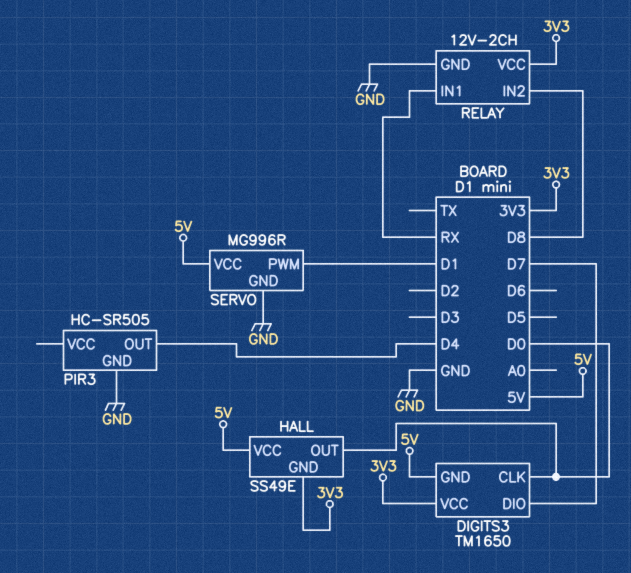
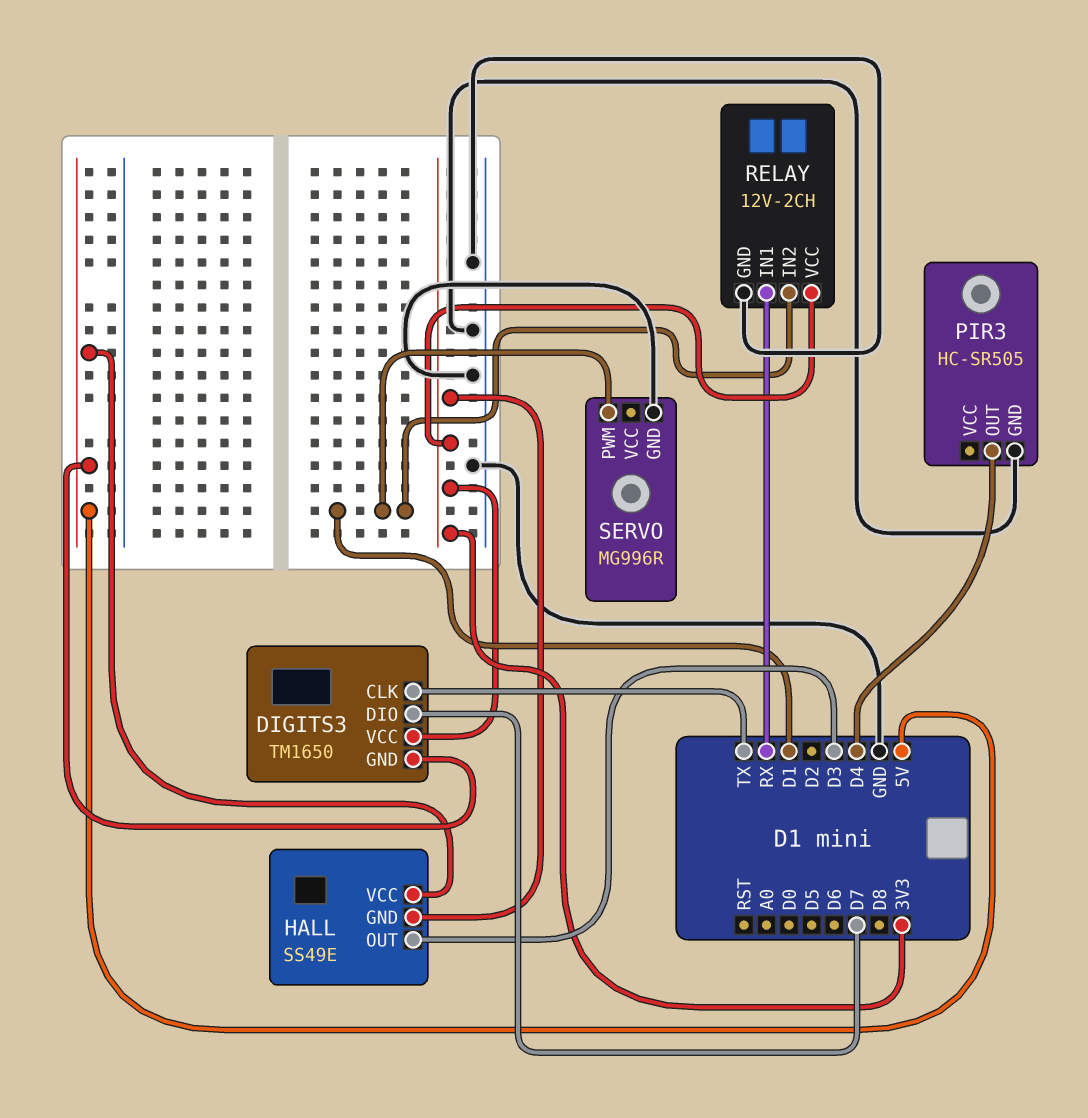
DIGITS3 pin CLK: D0 -> TX
HALL pin OUT: D0 -> D3
RELAY pin IN2: D8 -> D1
SERVO pin VCC: 5V -> none

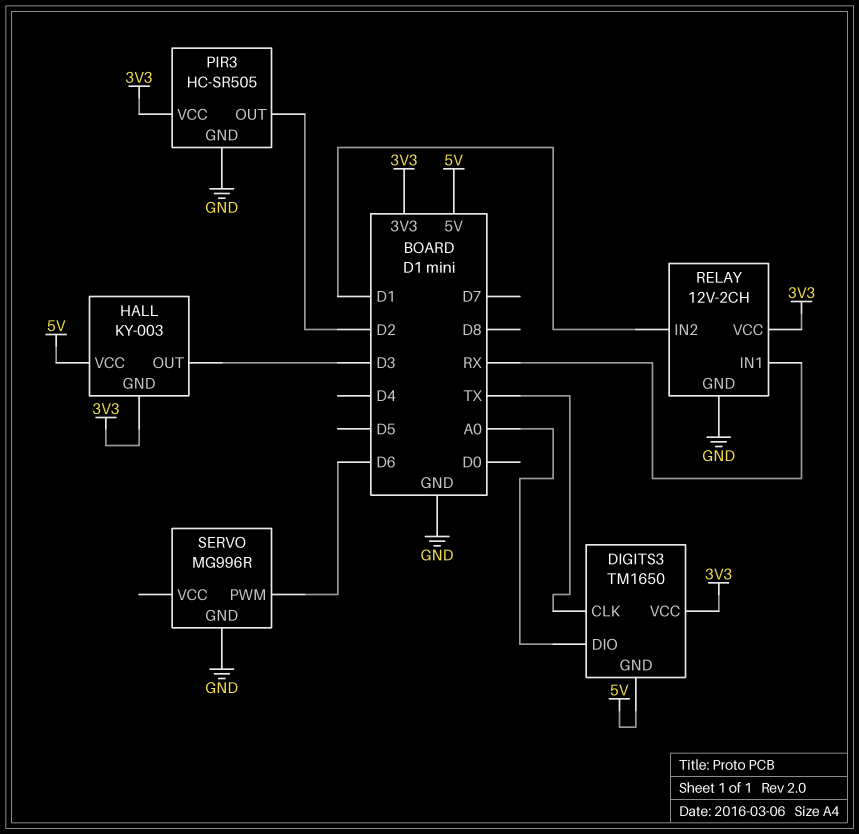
DIGITS3 pin DIO: D7 -> A0
HALL: SS49E -> KY-003
PIR3 pin OUT: D4 -> D2
PIR3 pin VCC: none -> 3V3
SERVO pin PWM: D1 -> D6

